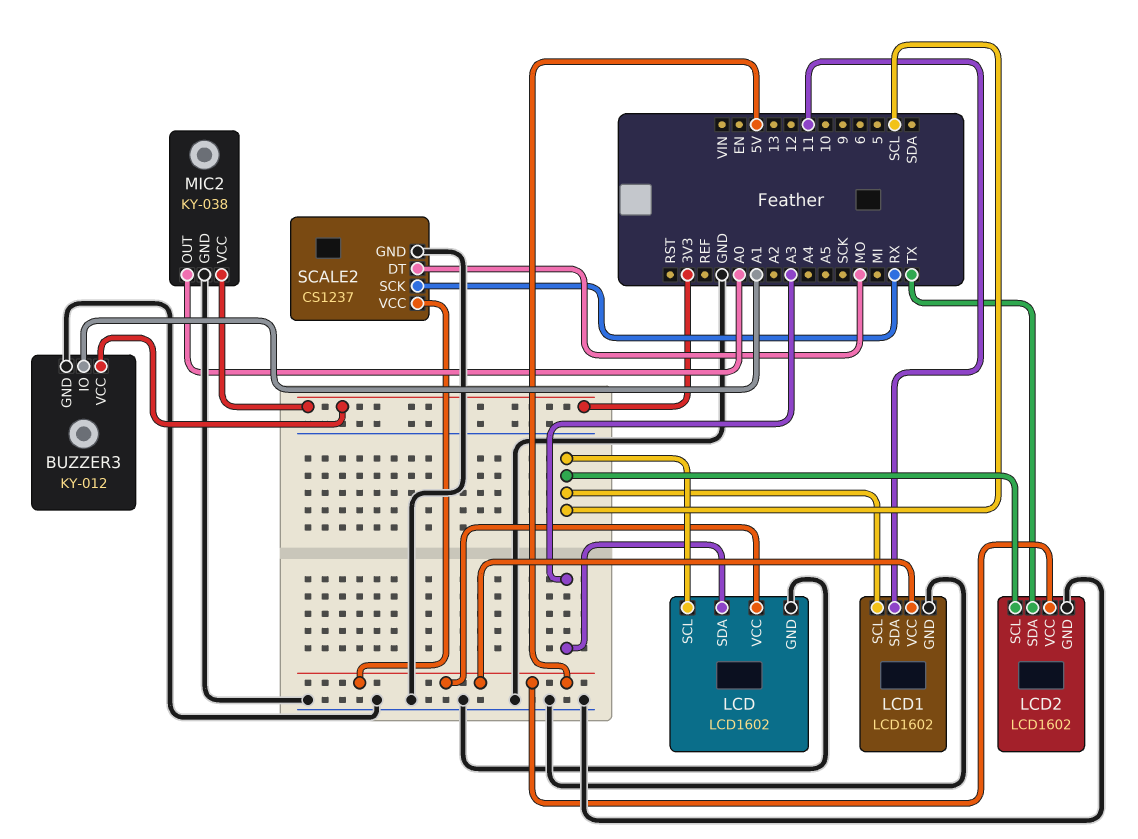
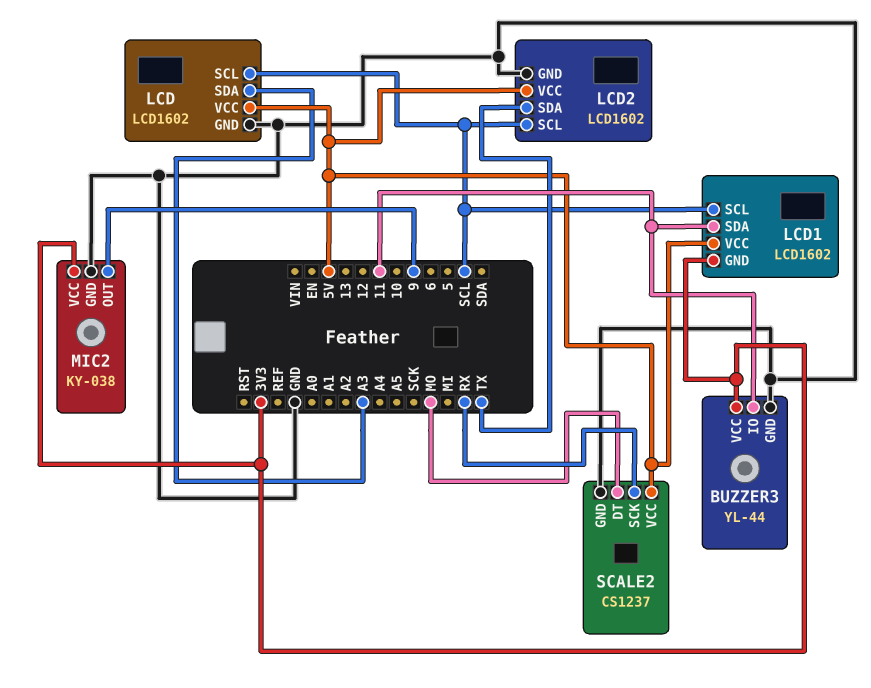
BUZZER3: KY-012 -> YL-44
BUZZER3 pin IO: A1 -> 11
LCD1 pin GND: GND -> 3V3
MIC2 pin OUT: A0 -> 9

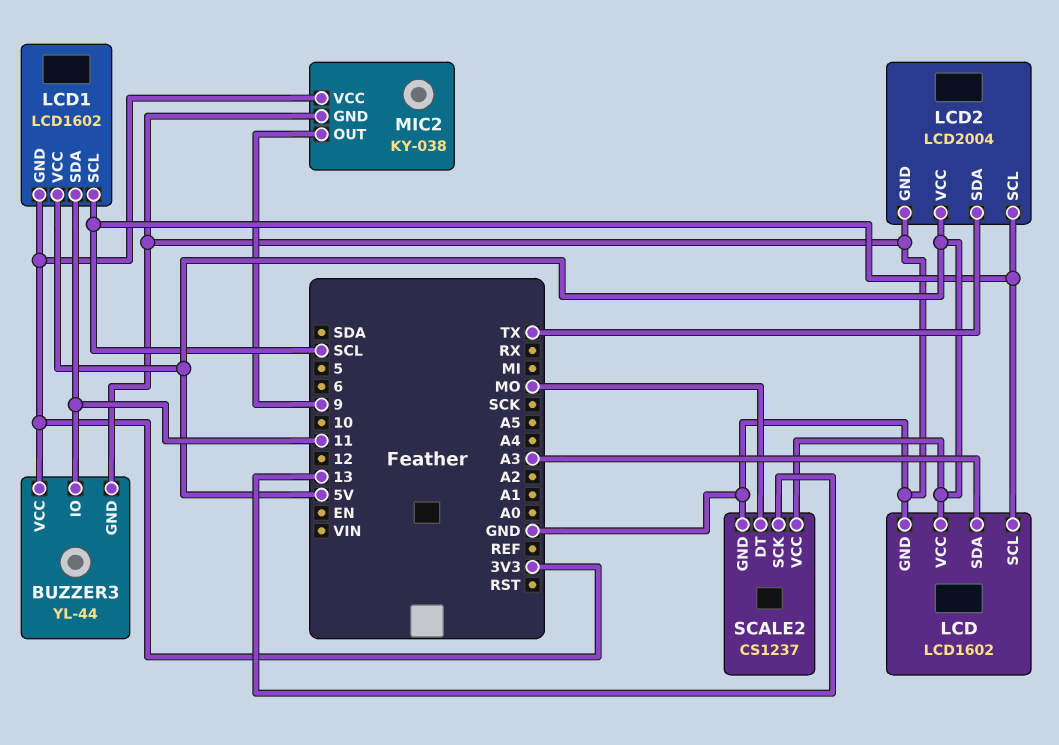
LCD2: LCD1602 -> LCD2004
SCALE2 pin SCK: RX -> 13

